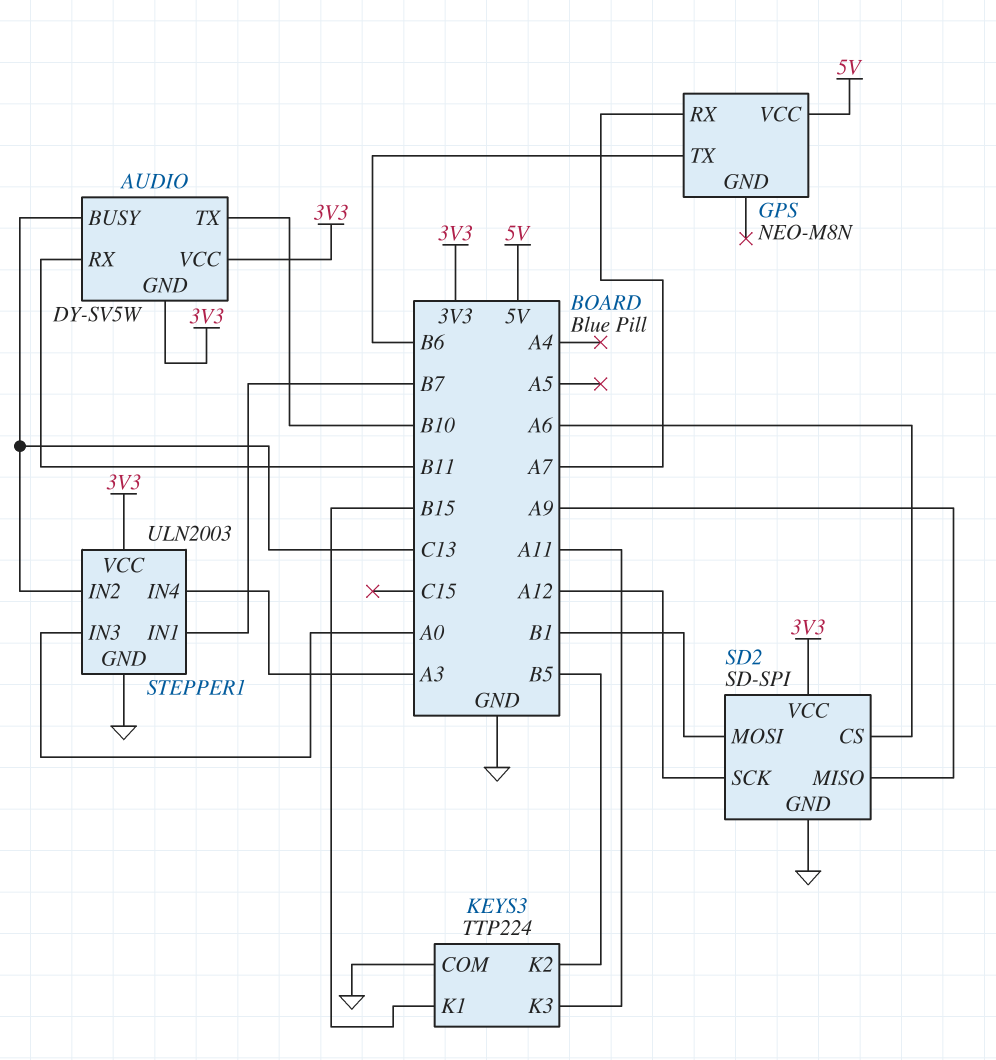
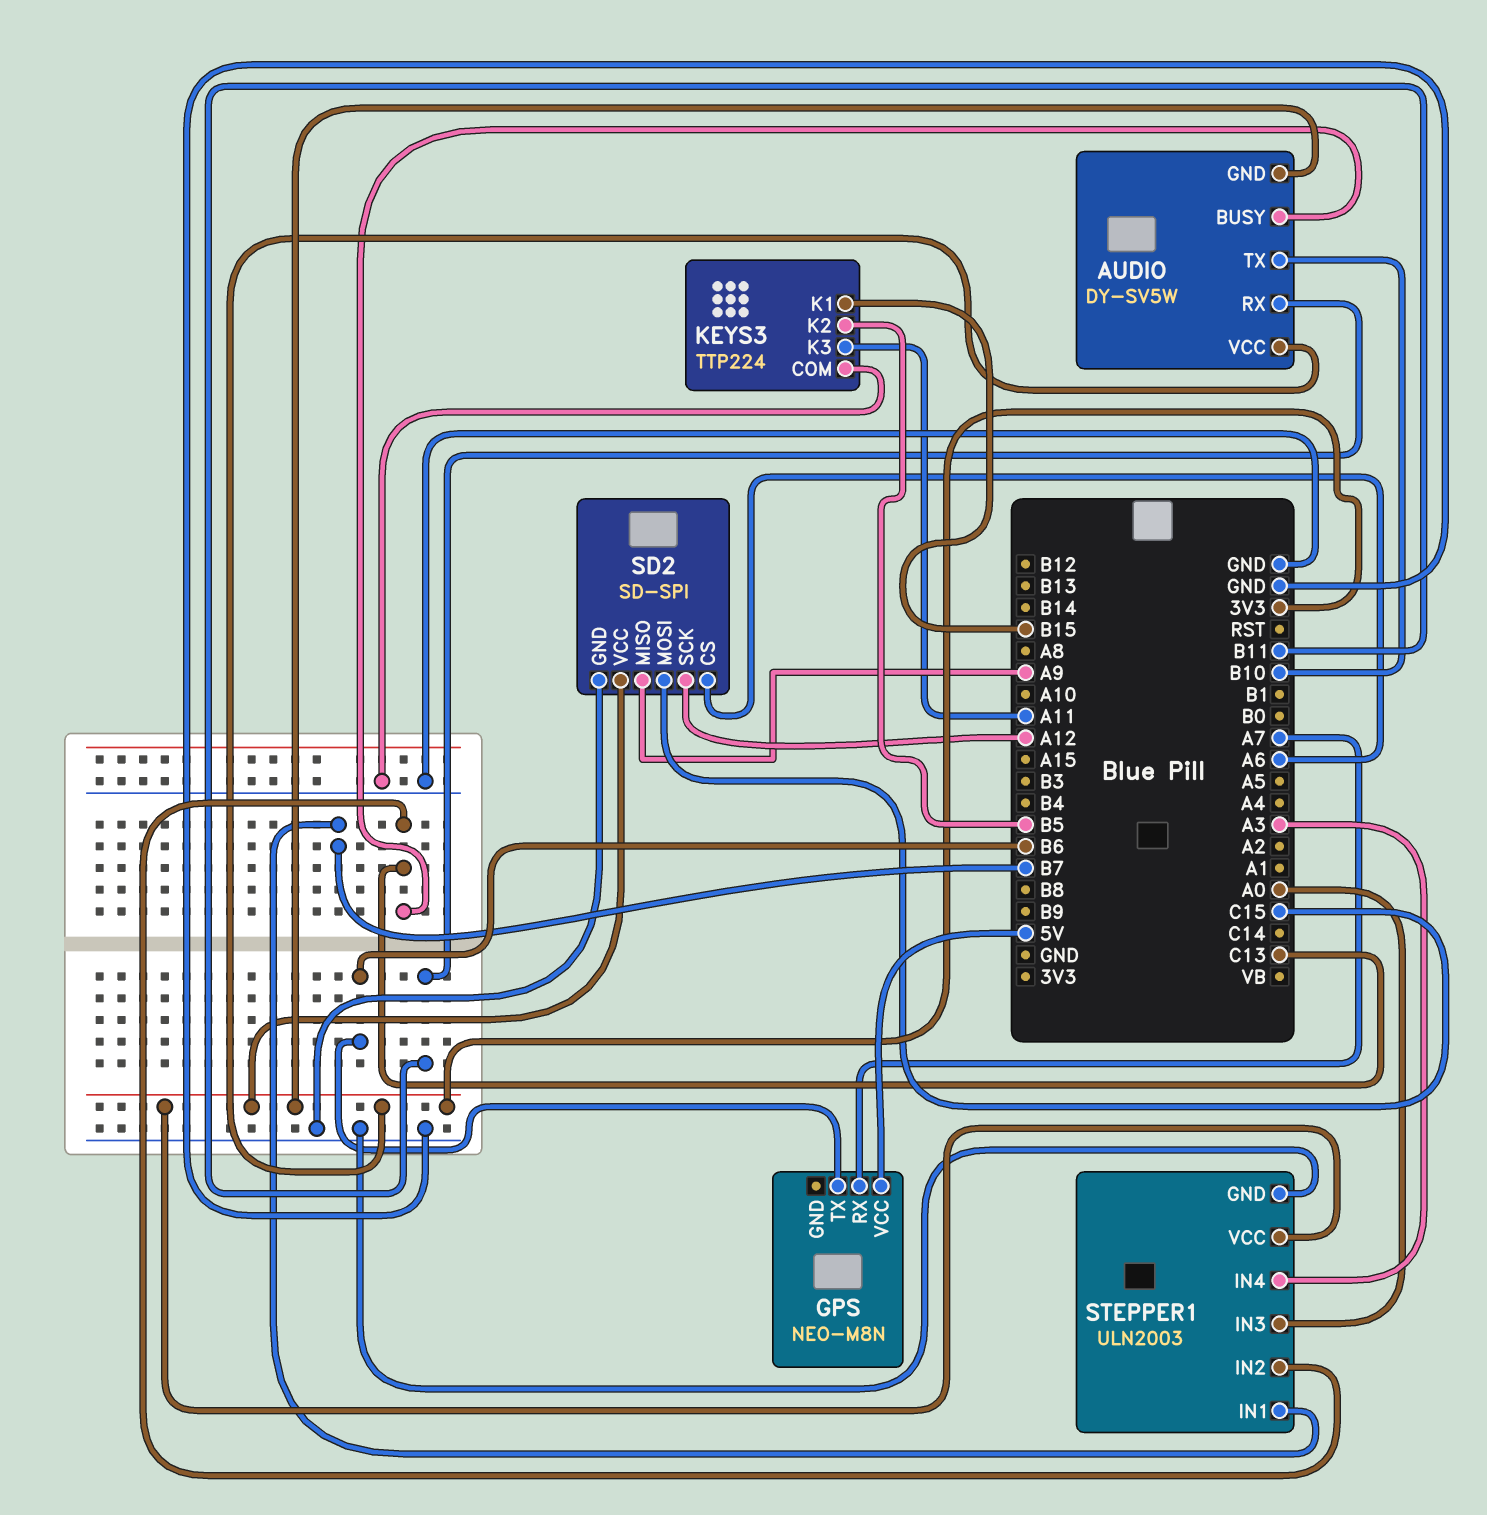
SD2 pin MOSI: B1 -> C15

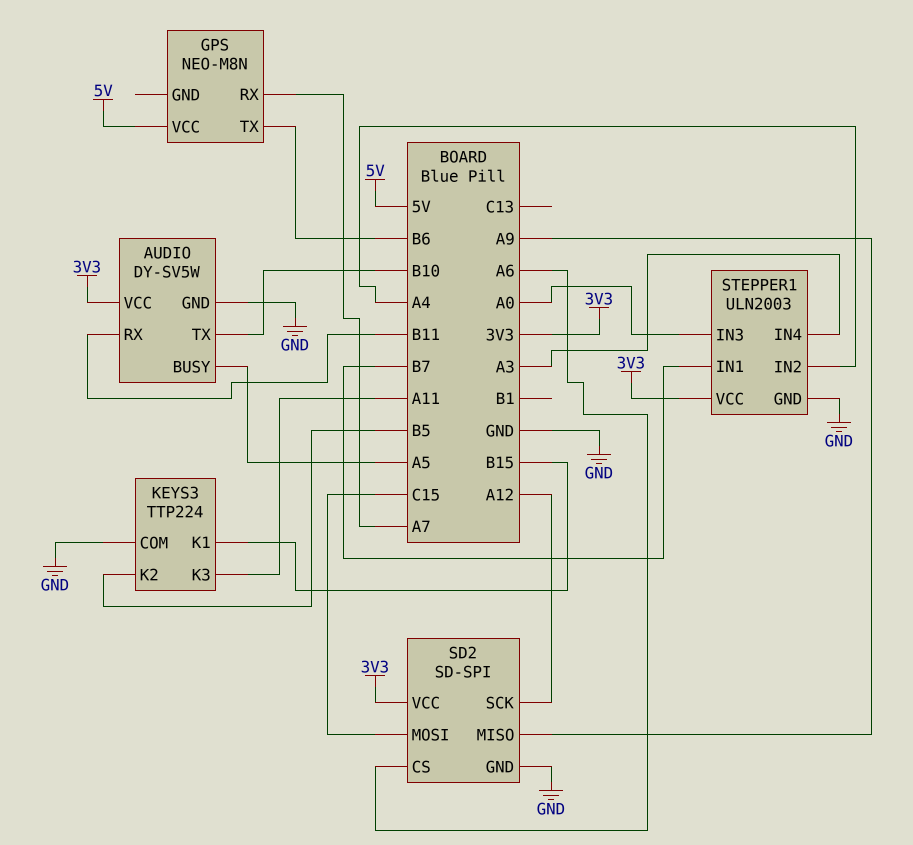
AUDIO pin BUSY: C13 -> A5
AUDIO pin GND: 3V3 -> GND
STEPPER1 pin IN2: C13 -> A4

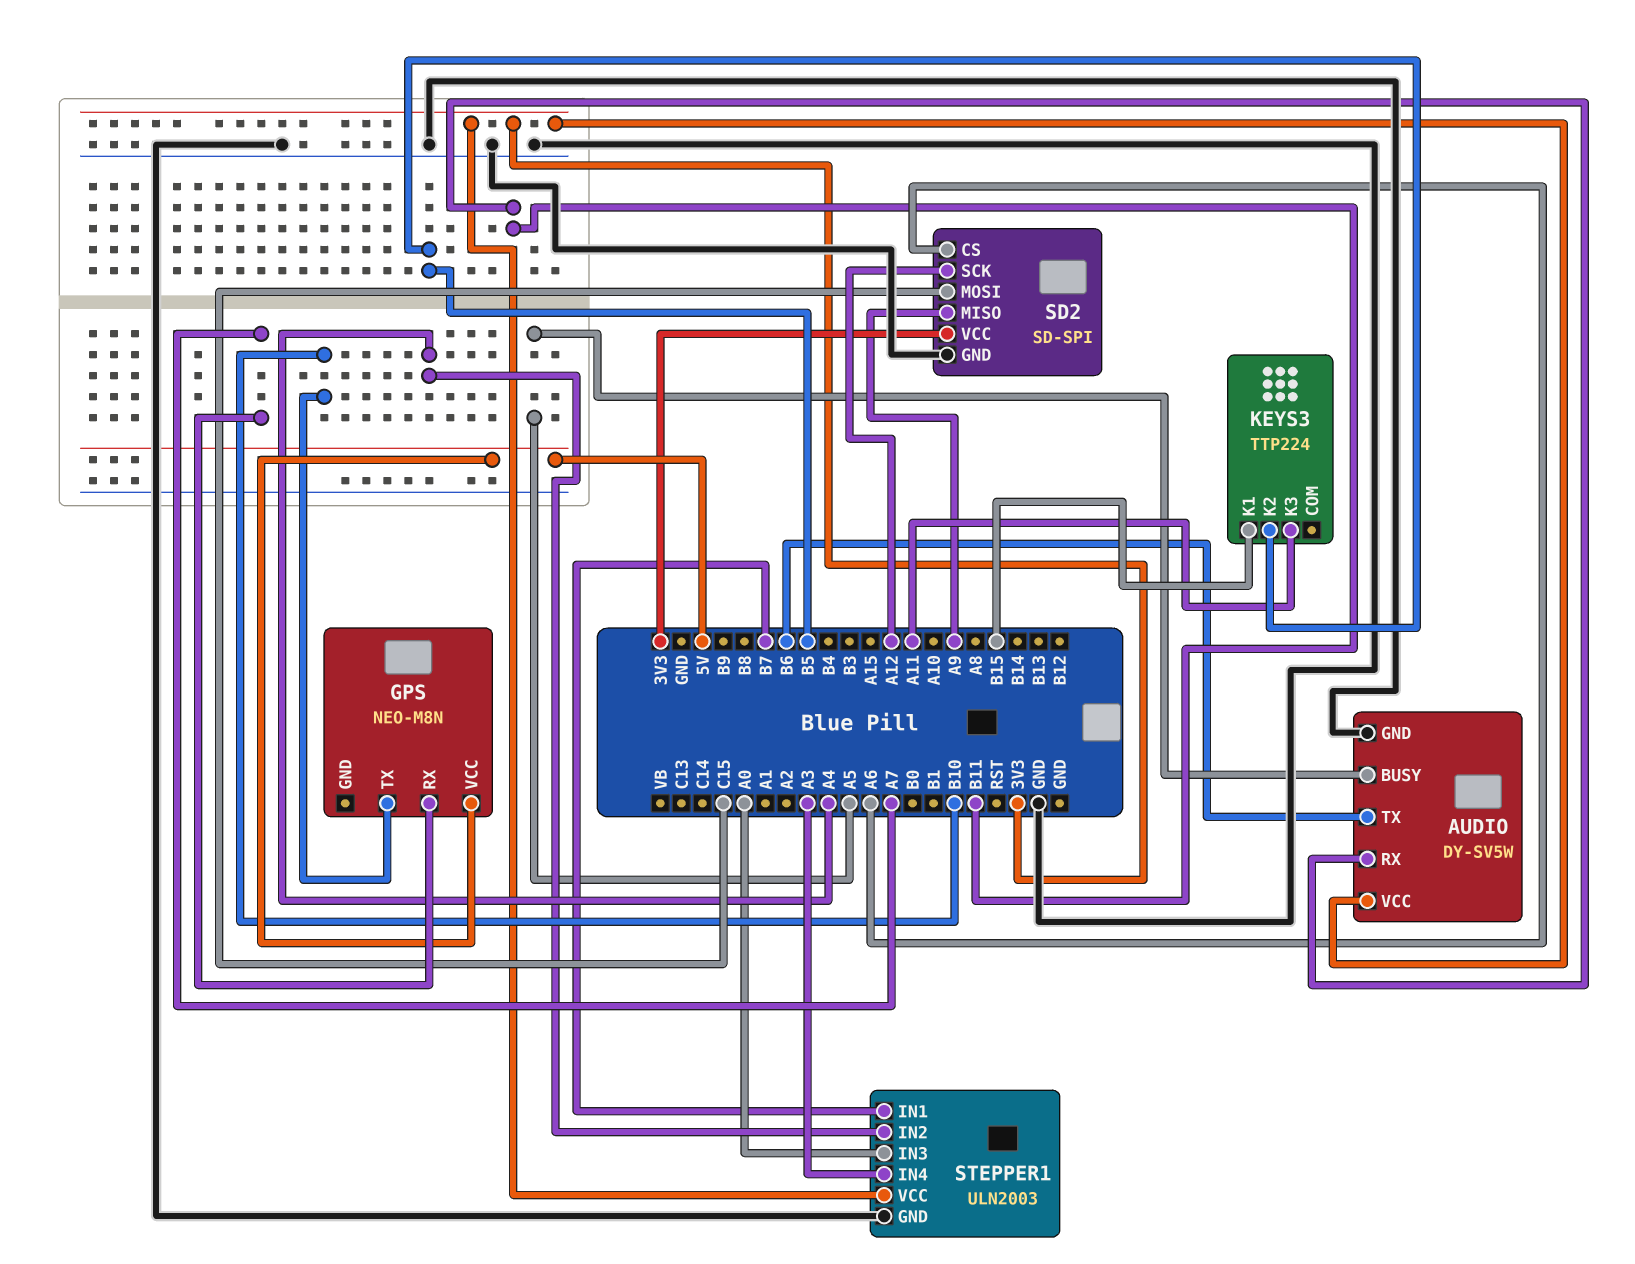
AUDIO pin TX: B10 -> B6
GPS pin TX: B6 -> B10
KEYS3 pin COM: GND -> none

